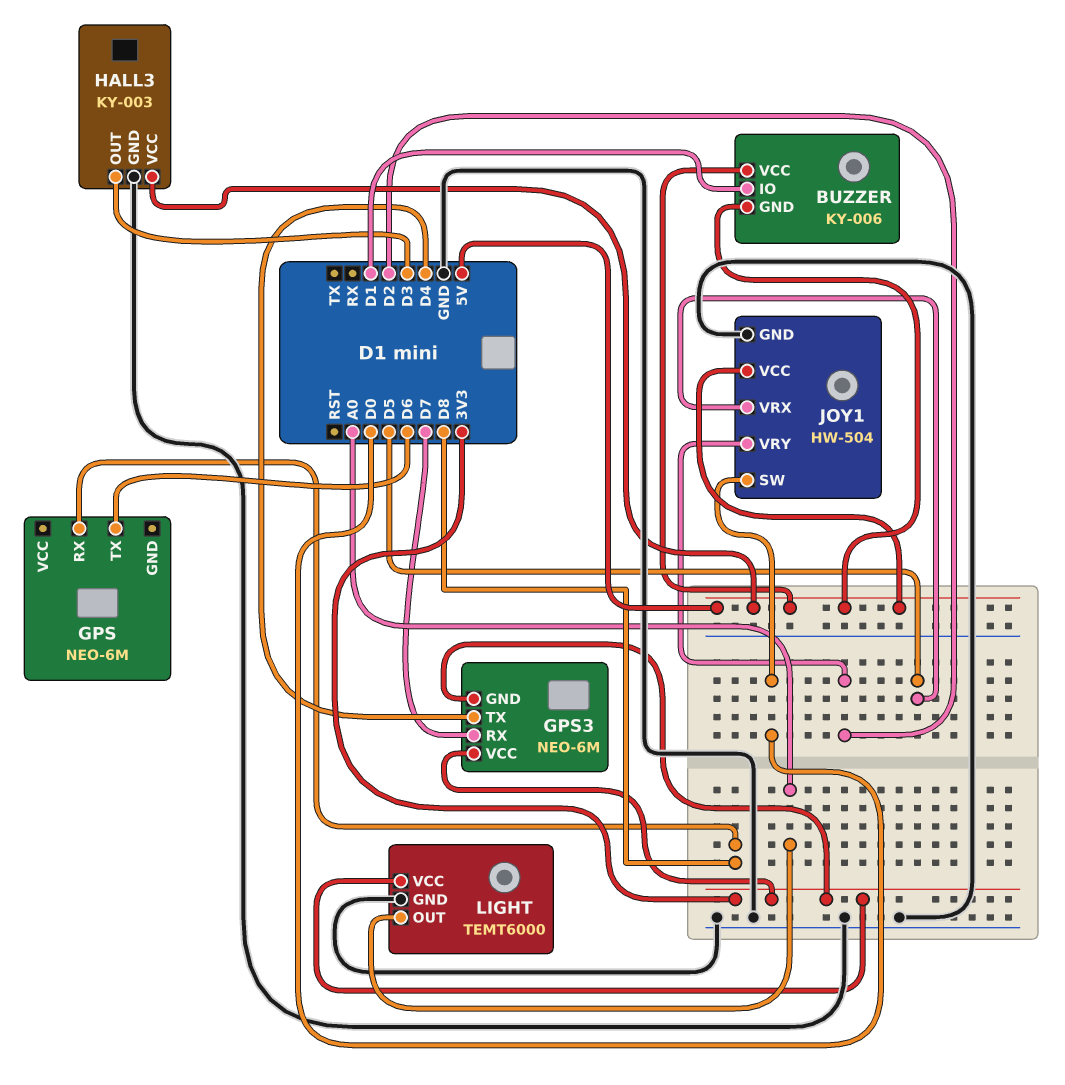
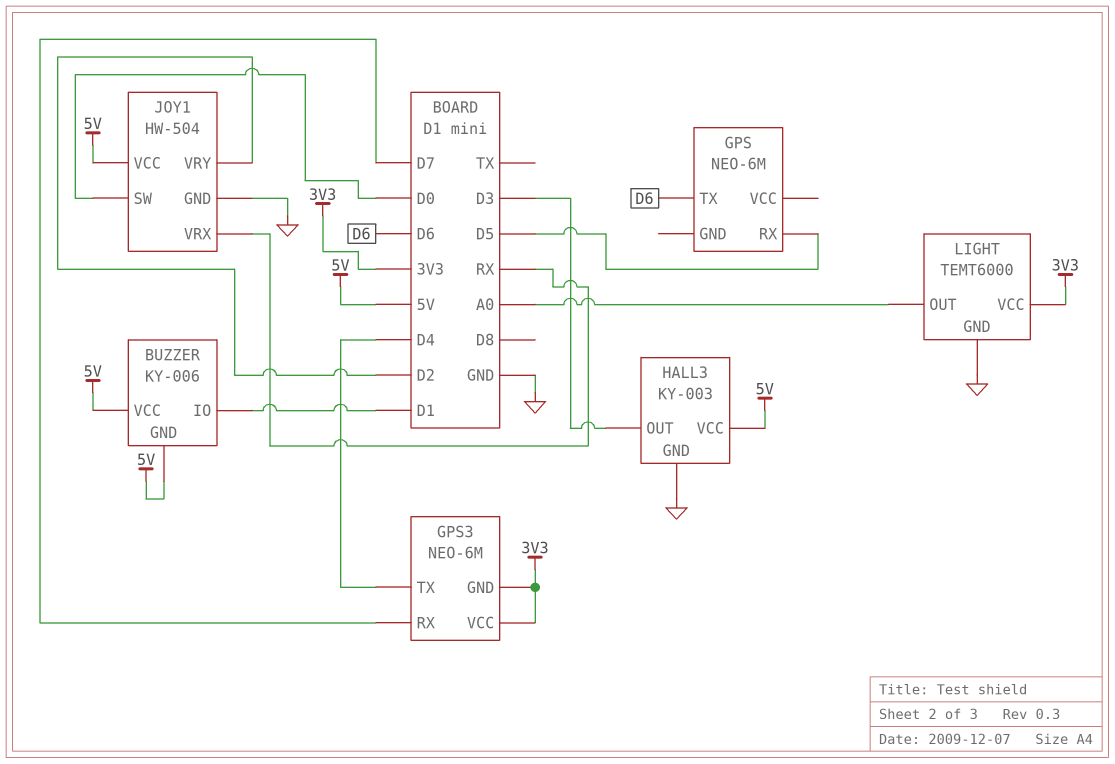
GPS pin RX: D8 -> D5
JOY1 pin VRX: D5 -> RX

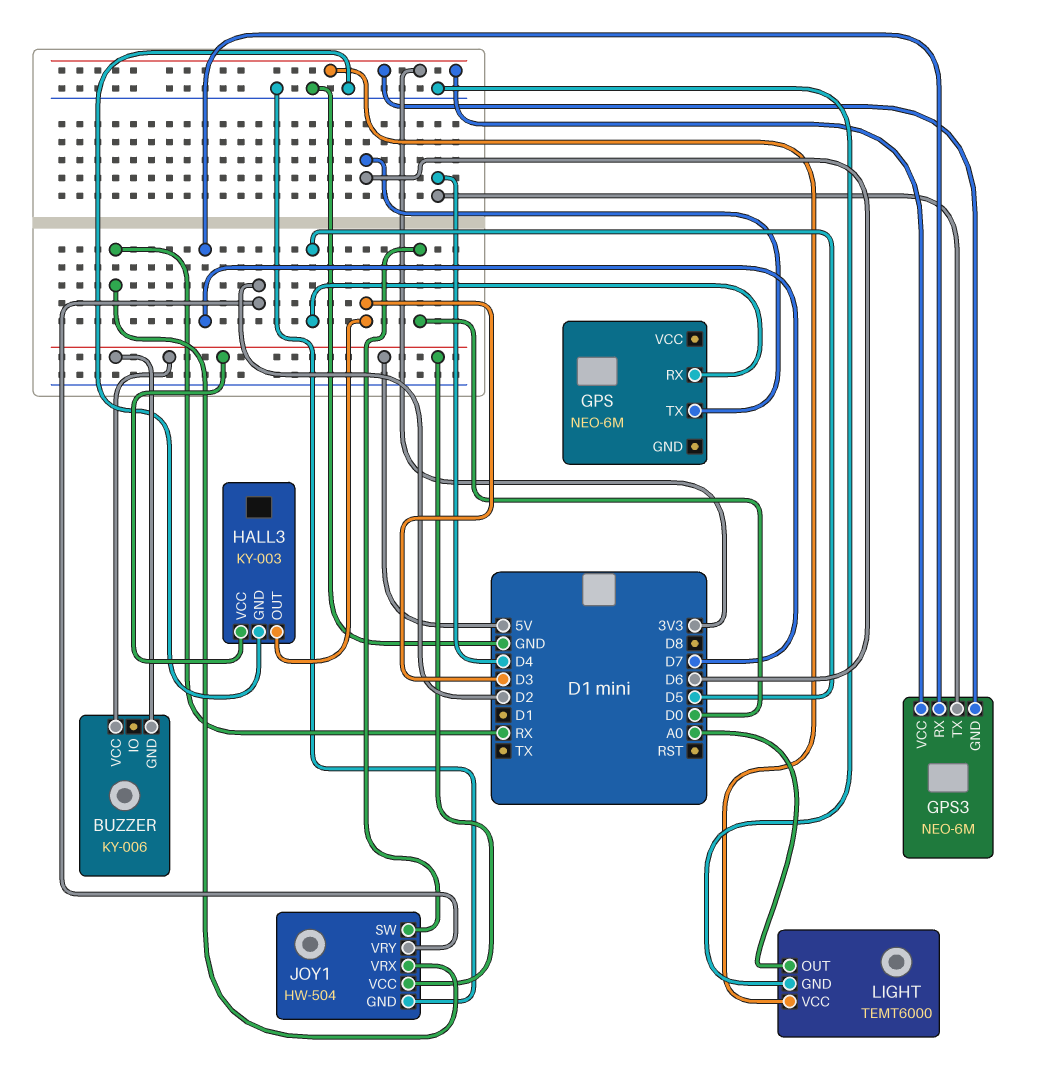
BUZZER pin IO: D1 -> none

